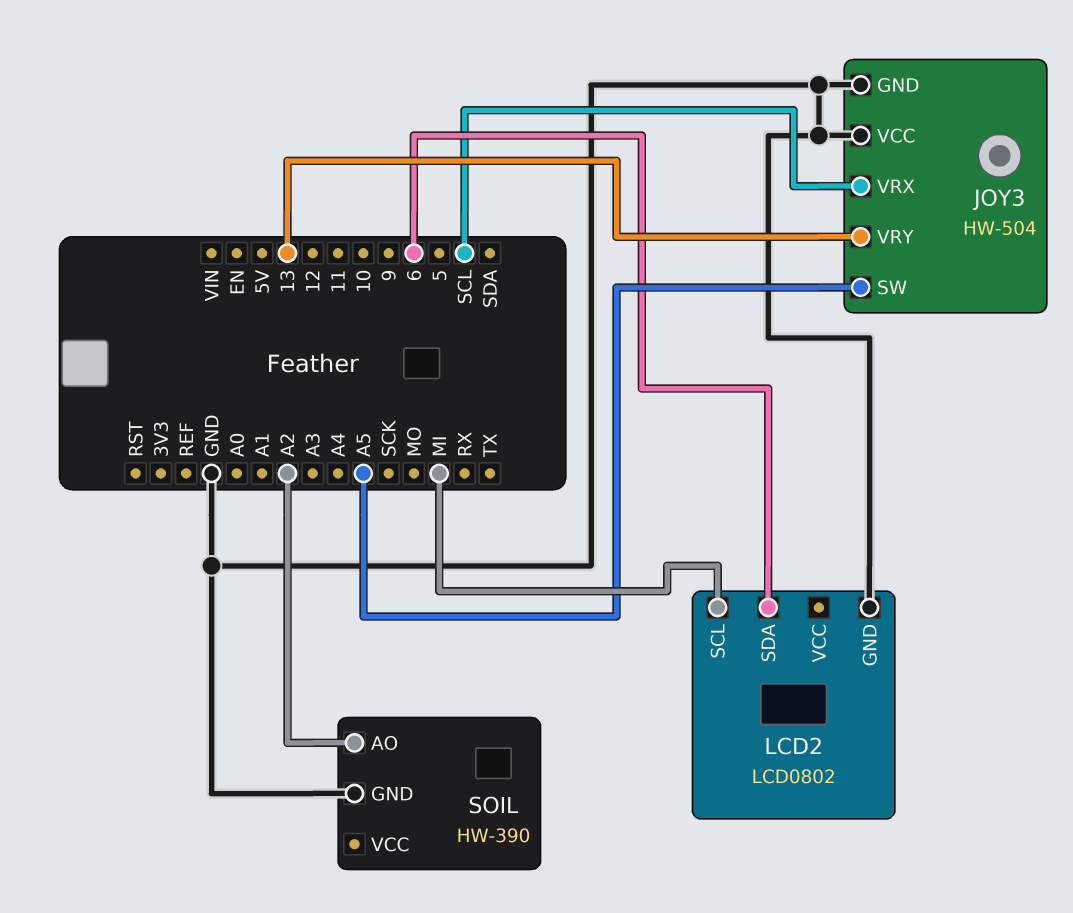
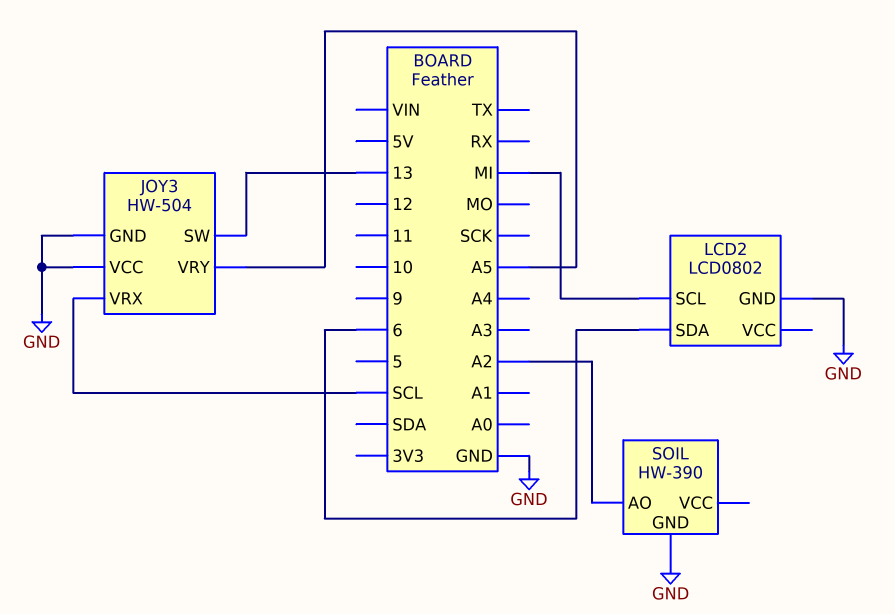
JOY3 pin SW: A5 -> 13
JOY3 pin VRY: 13 -> A5

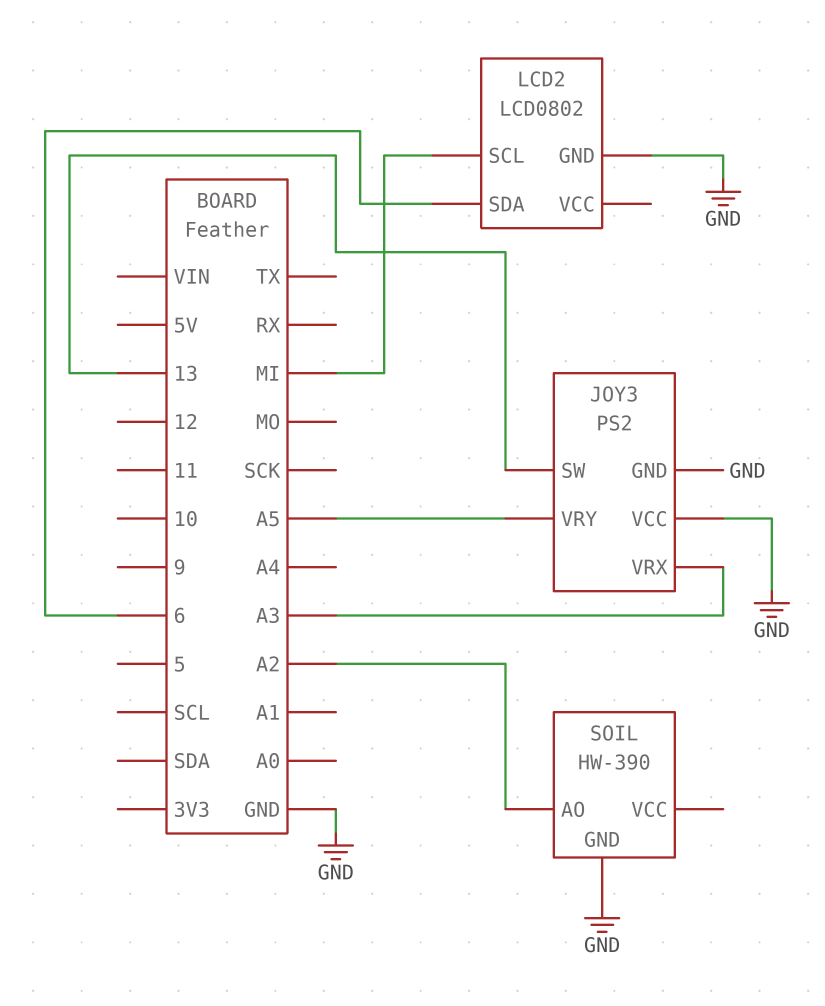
JOY3: HW-504 -> PS2
JOY3 pin VRX: SCL -> A3

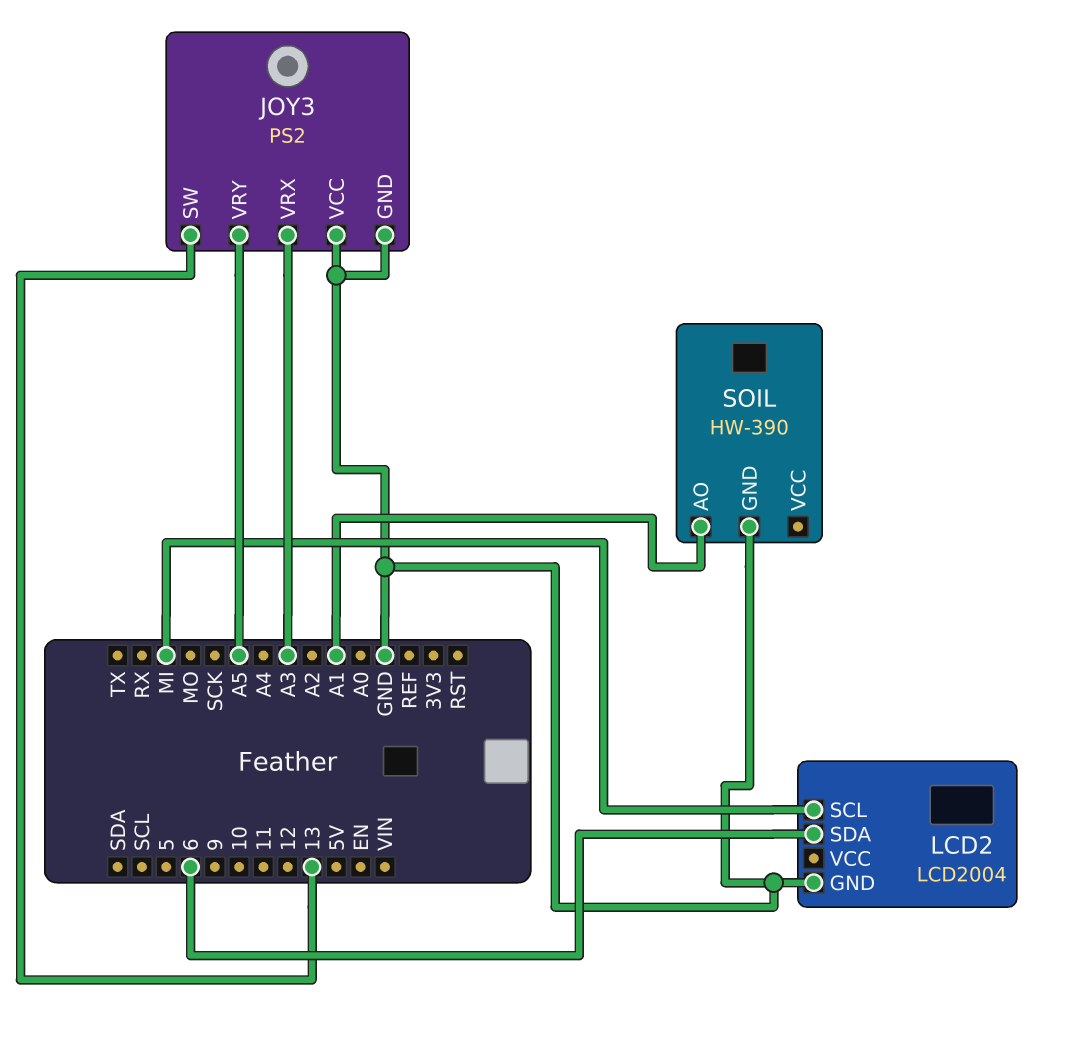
LCD2: LCD0802 -> LCD2004
SOIL pin AO: A2 -> A1

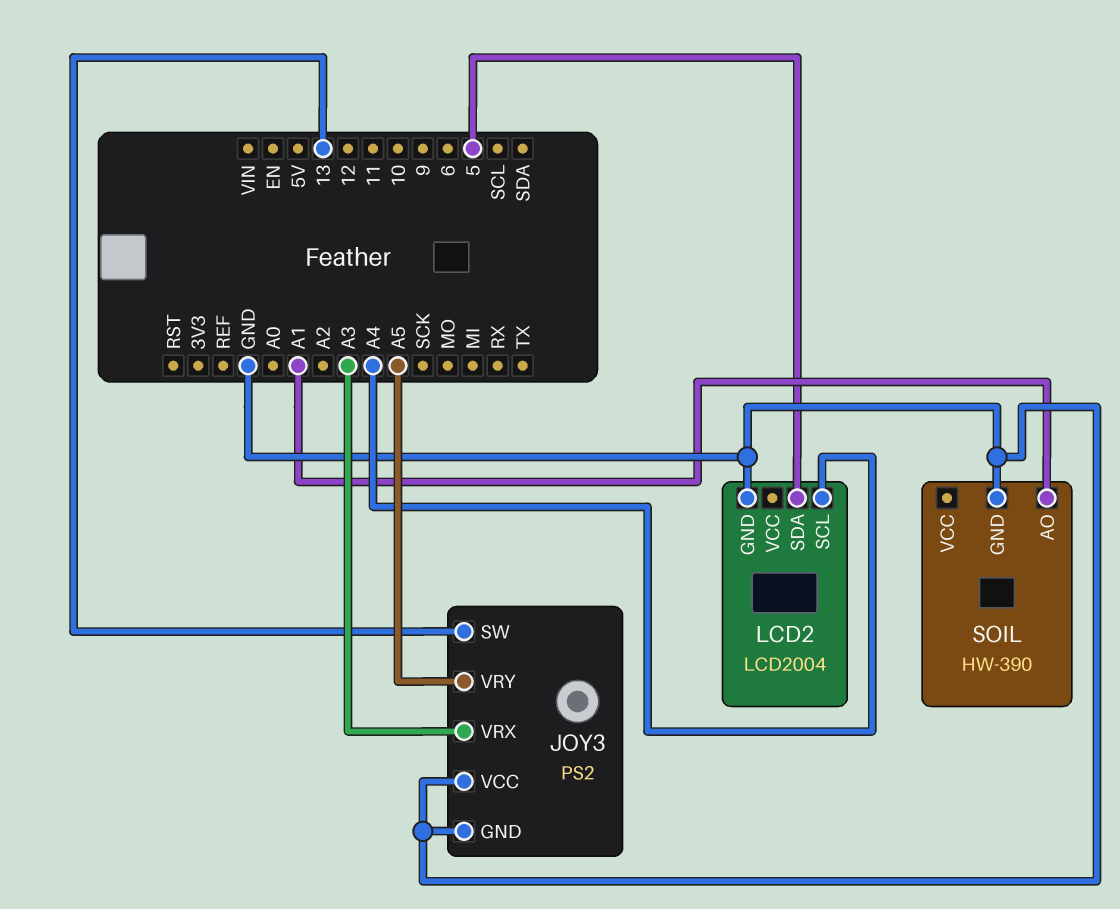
LCD2 pin SCL: MI -> A4
LCD2 pin SDA: 6 -> 5

